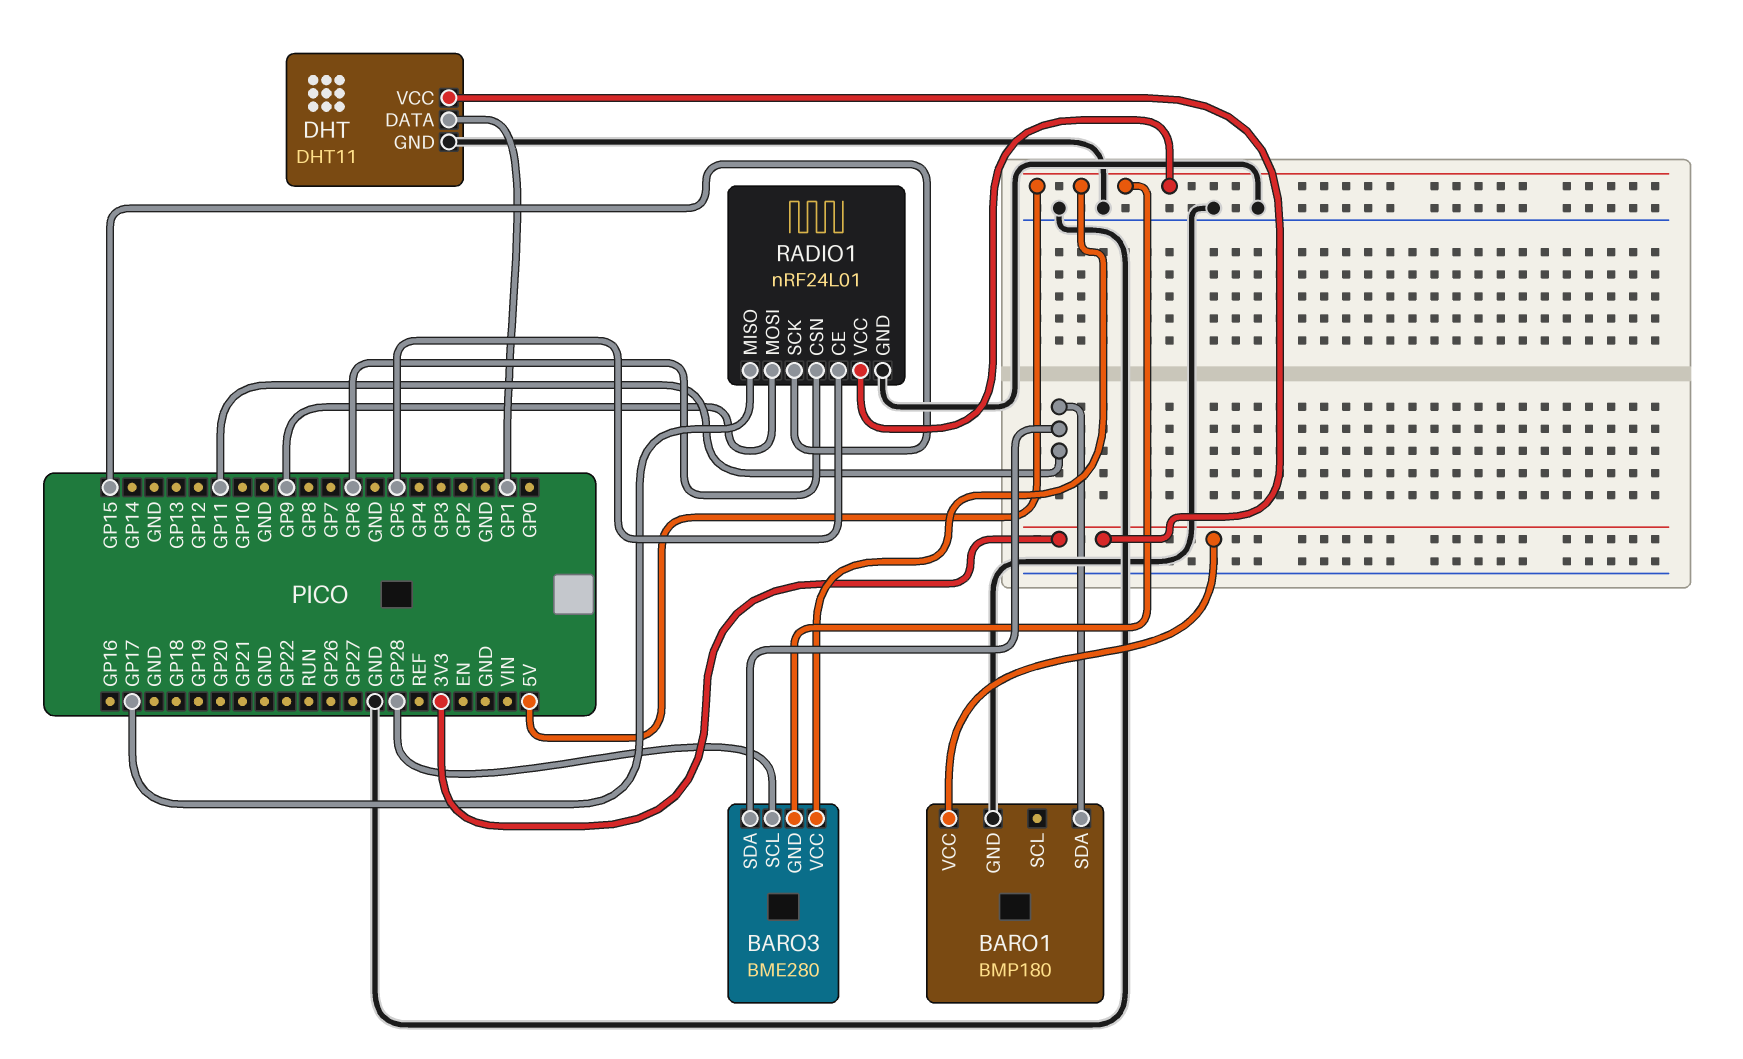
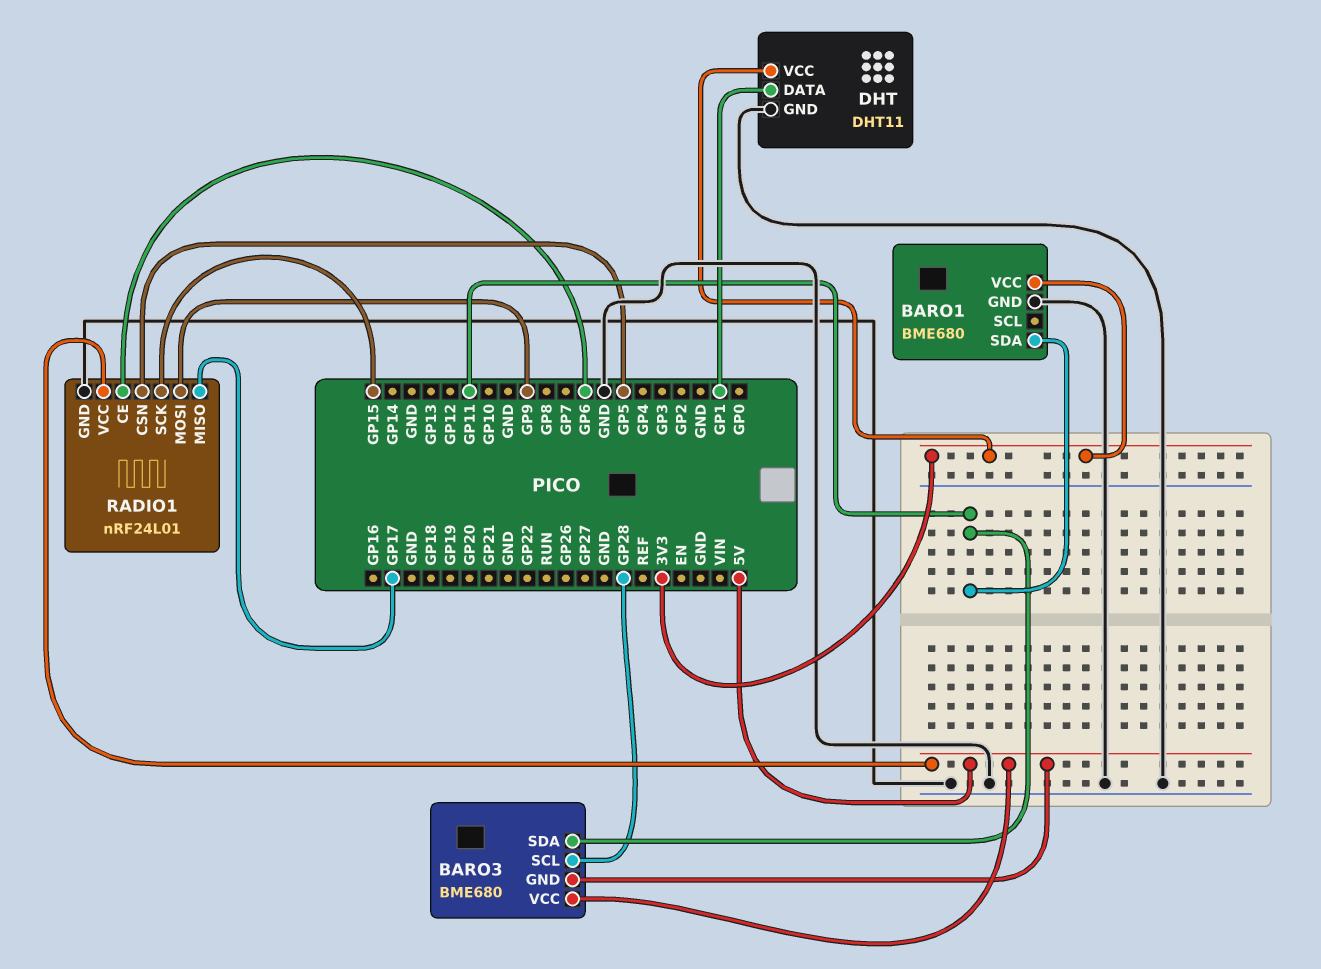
BARO1: BMP180 -> BME680
BARO3: BME280 -> BME680
RADIO1 pin CE: GP5 -> GP6
RADIO1 pin CSN: GP6 -> GP5

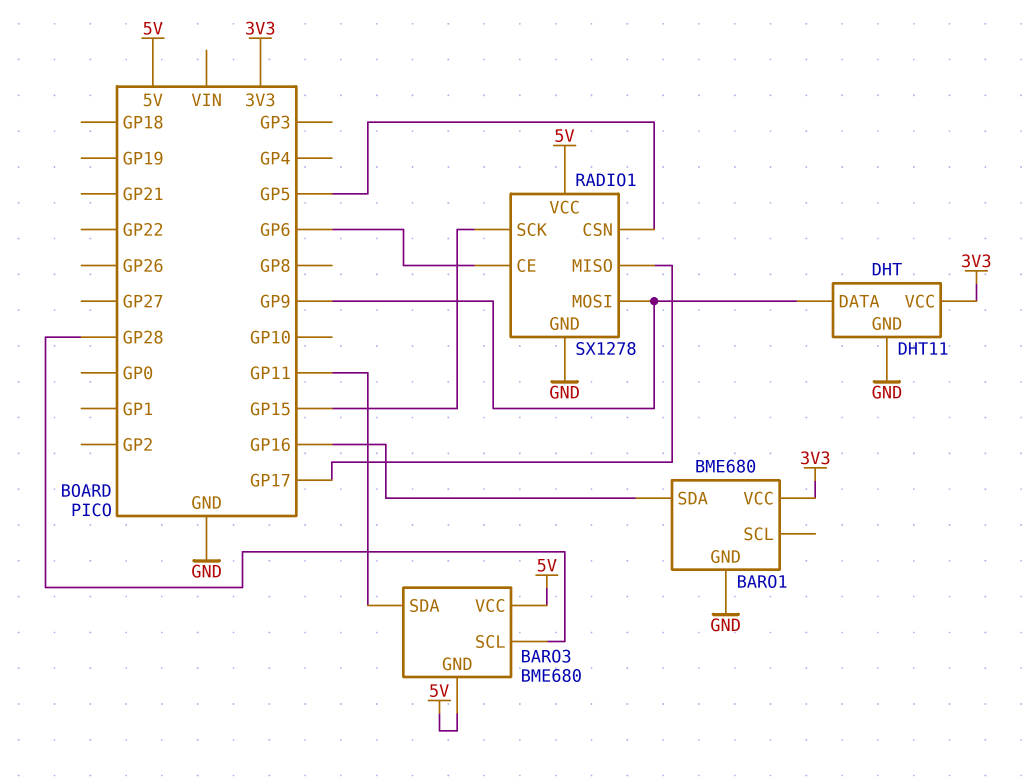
BARO1 pin SDA: GP11 -> GP16
DHT pin DATA: GP1 -> GP9
RADIO1: nRF24L01 -> SX1278

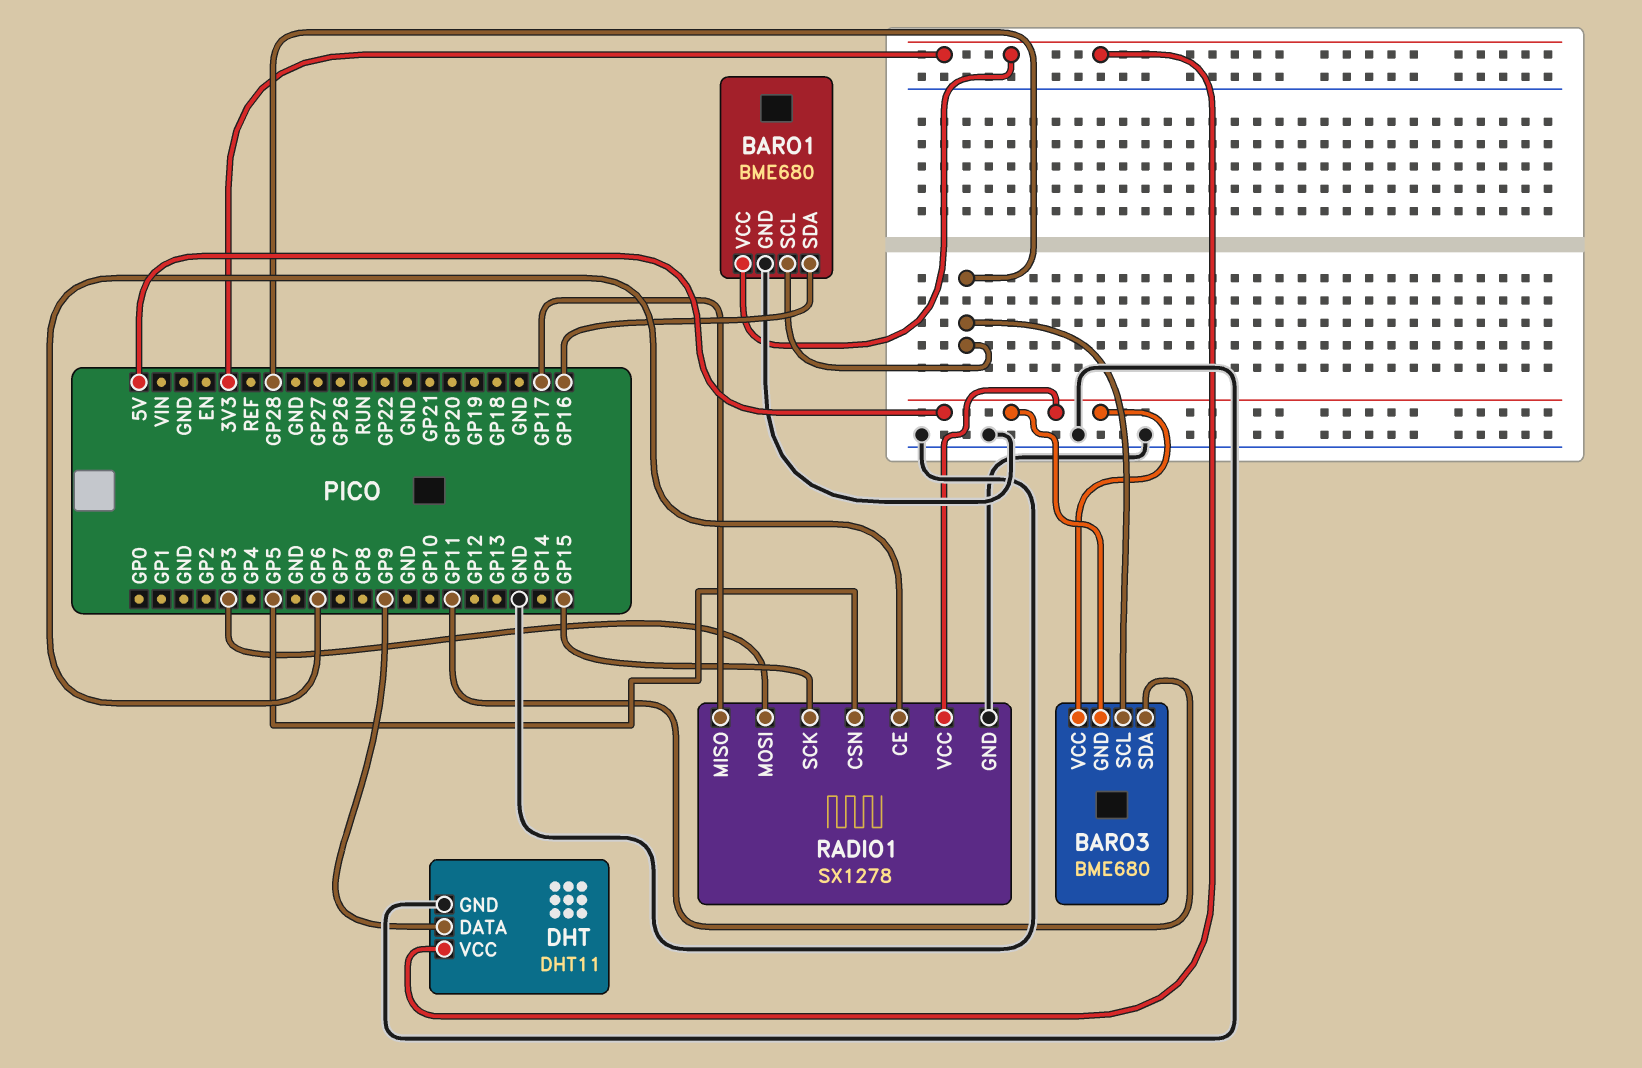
BARO1 pin SCL: none -> GP28
RADIO1 pin MOSI: GP9 -> GP3

